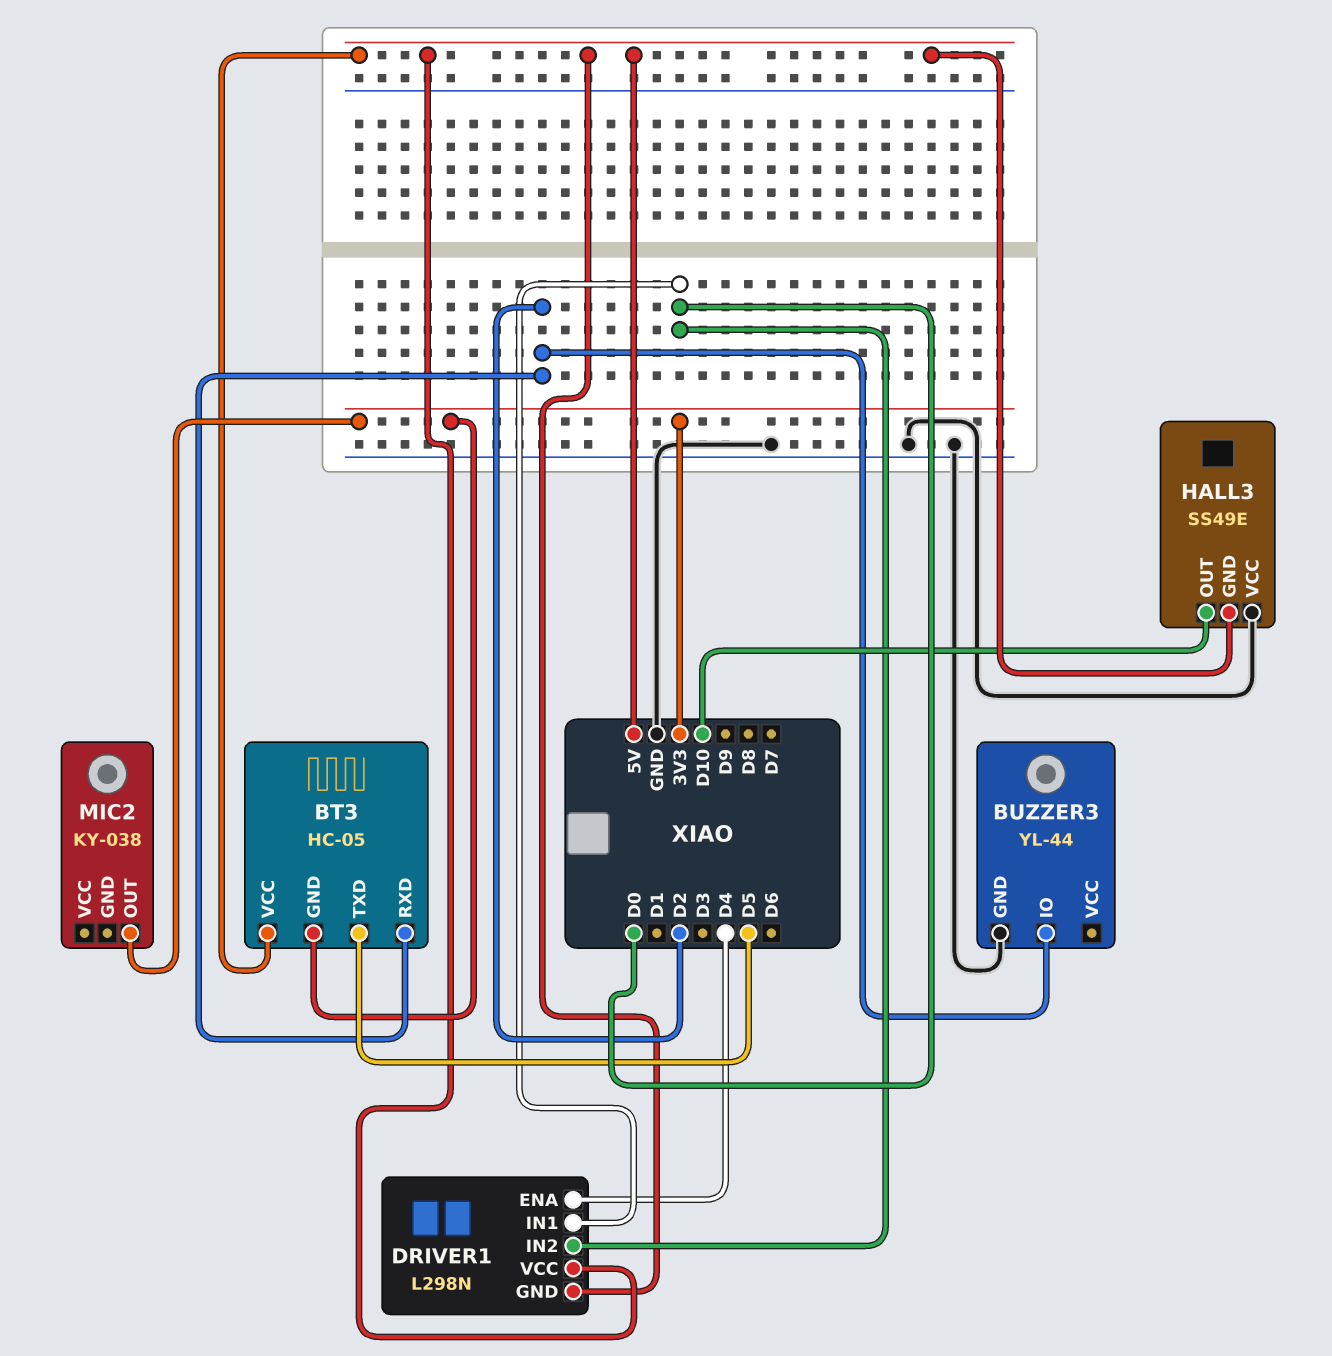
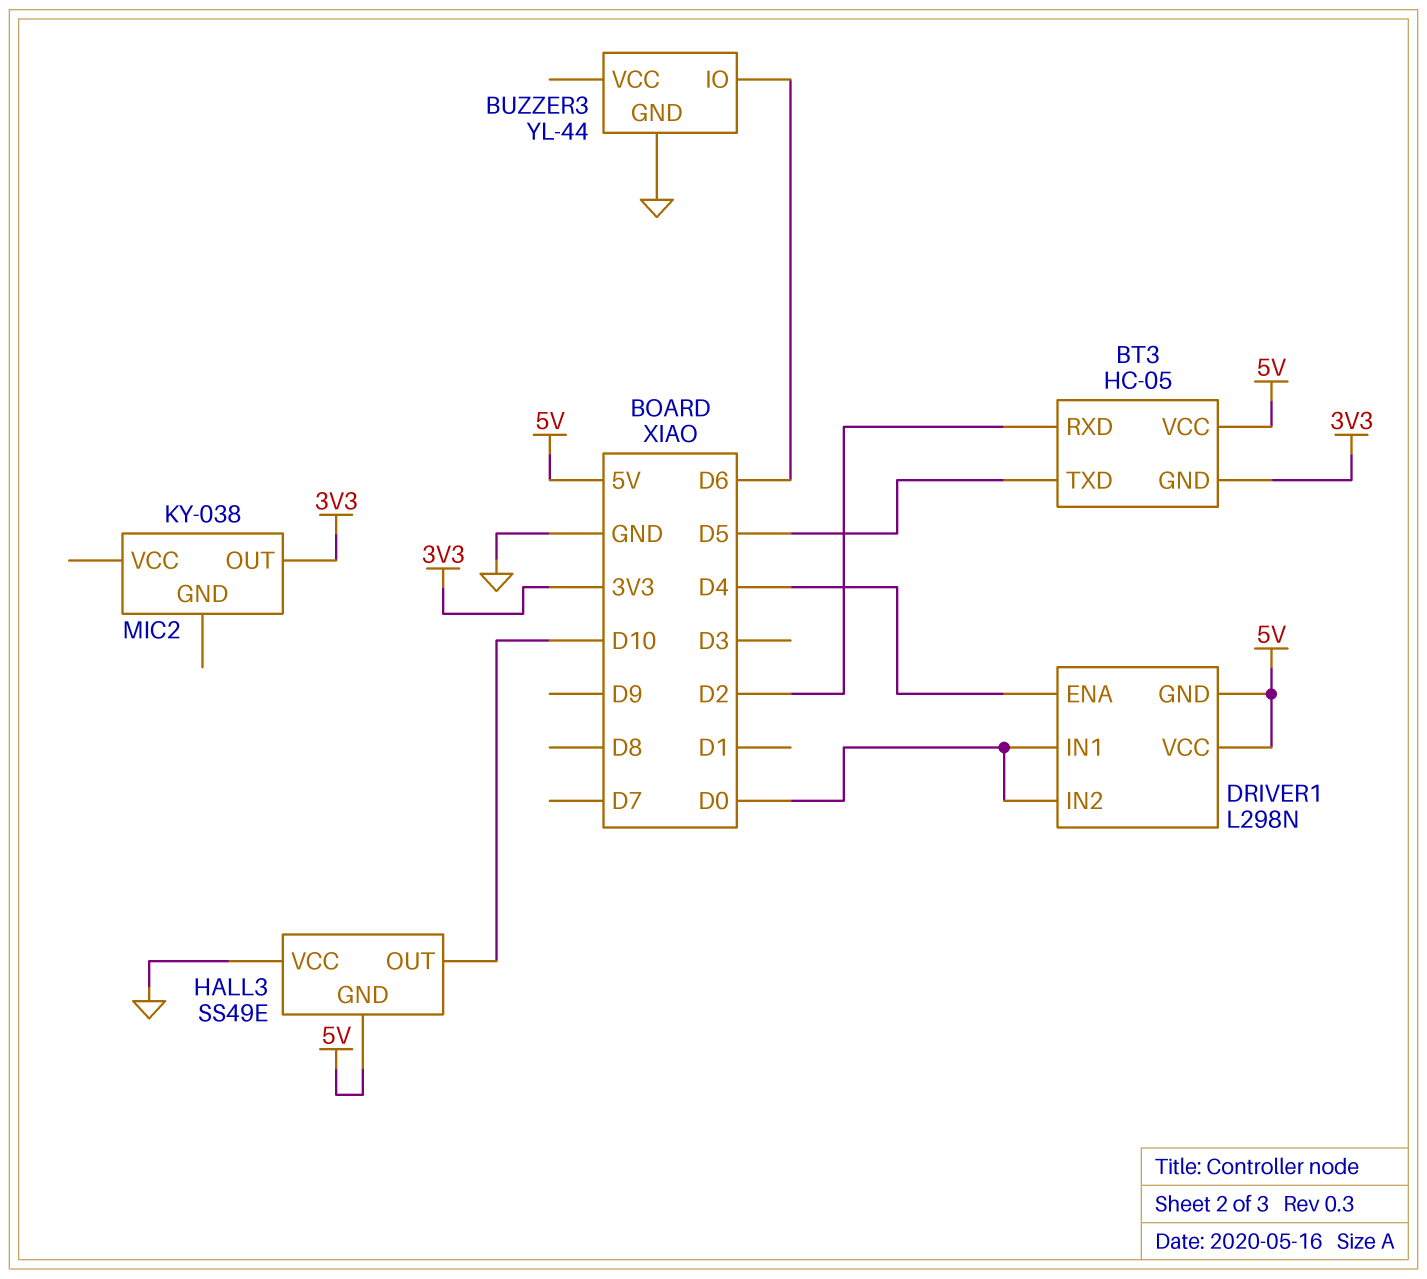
BUZZER3 pin IO: D2 -> D6

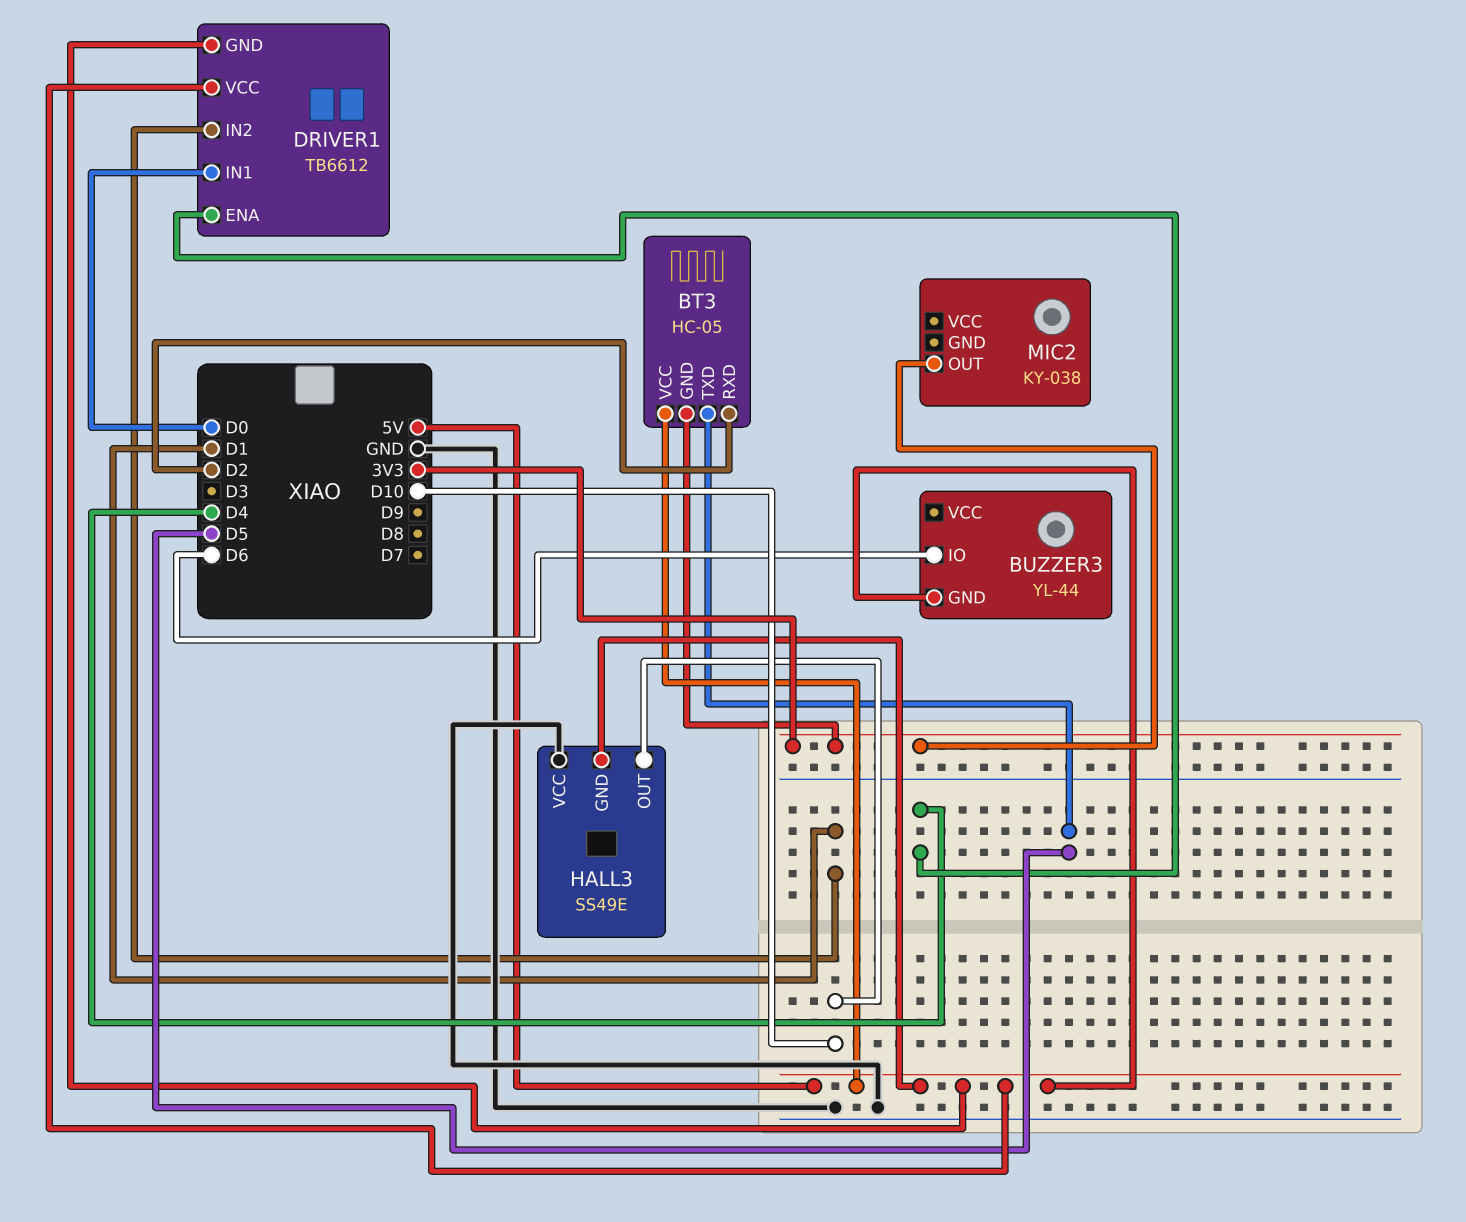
BUZZER3 pin GND: GND -> 5V
DRIVER1: L298N -> TB6612
DRIVER1 pin IN2: D0 -> D1

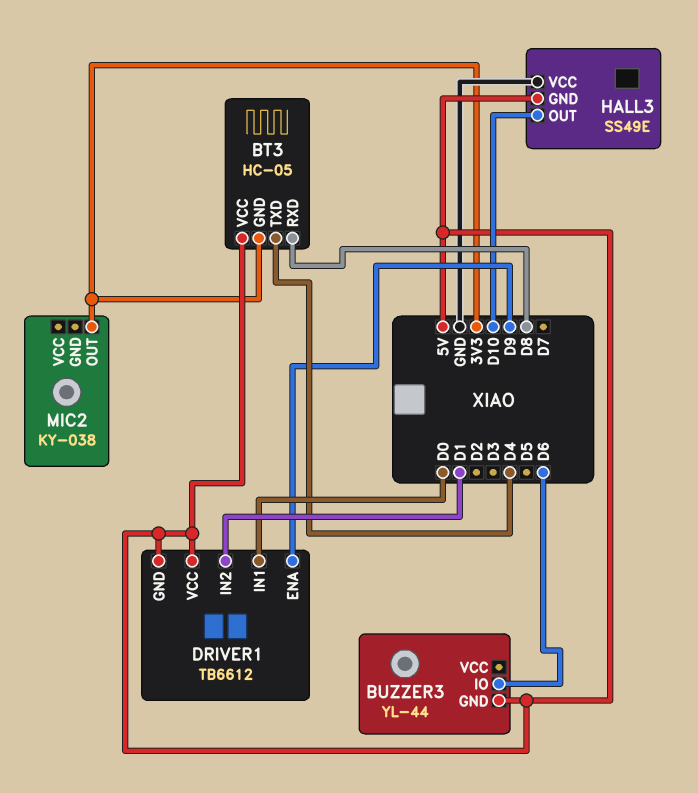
BT3 pin RXD: D2 -> D8
BT3 pin TXD: D5 -> D4
DRIVER1 pin ENA: D4 -> D9

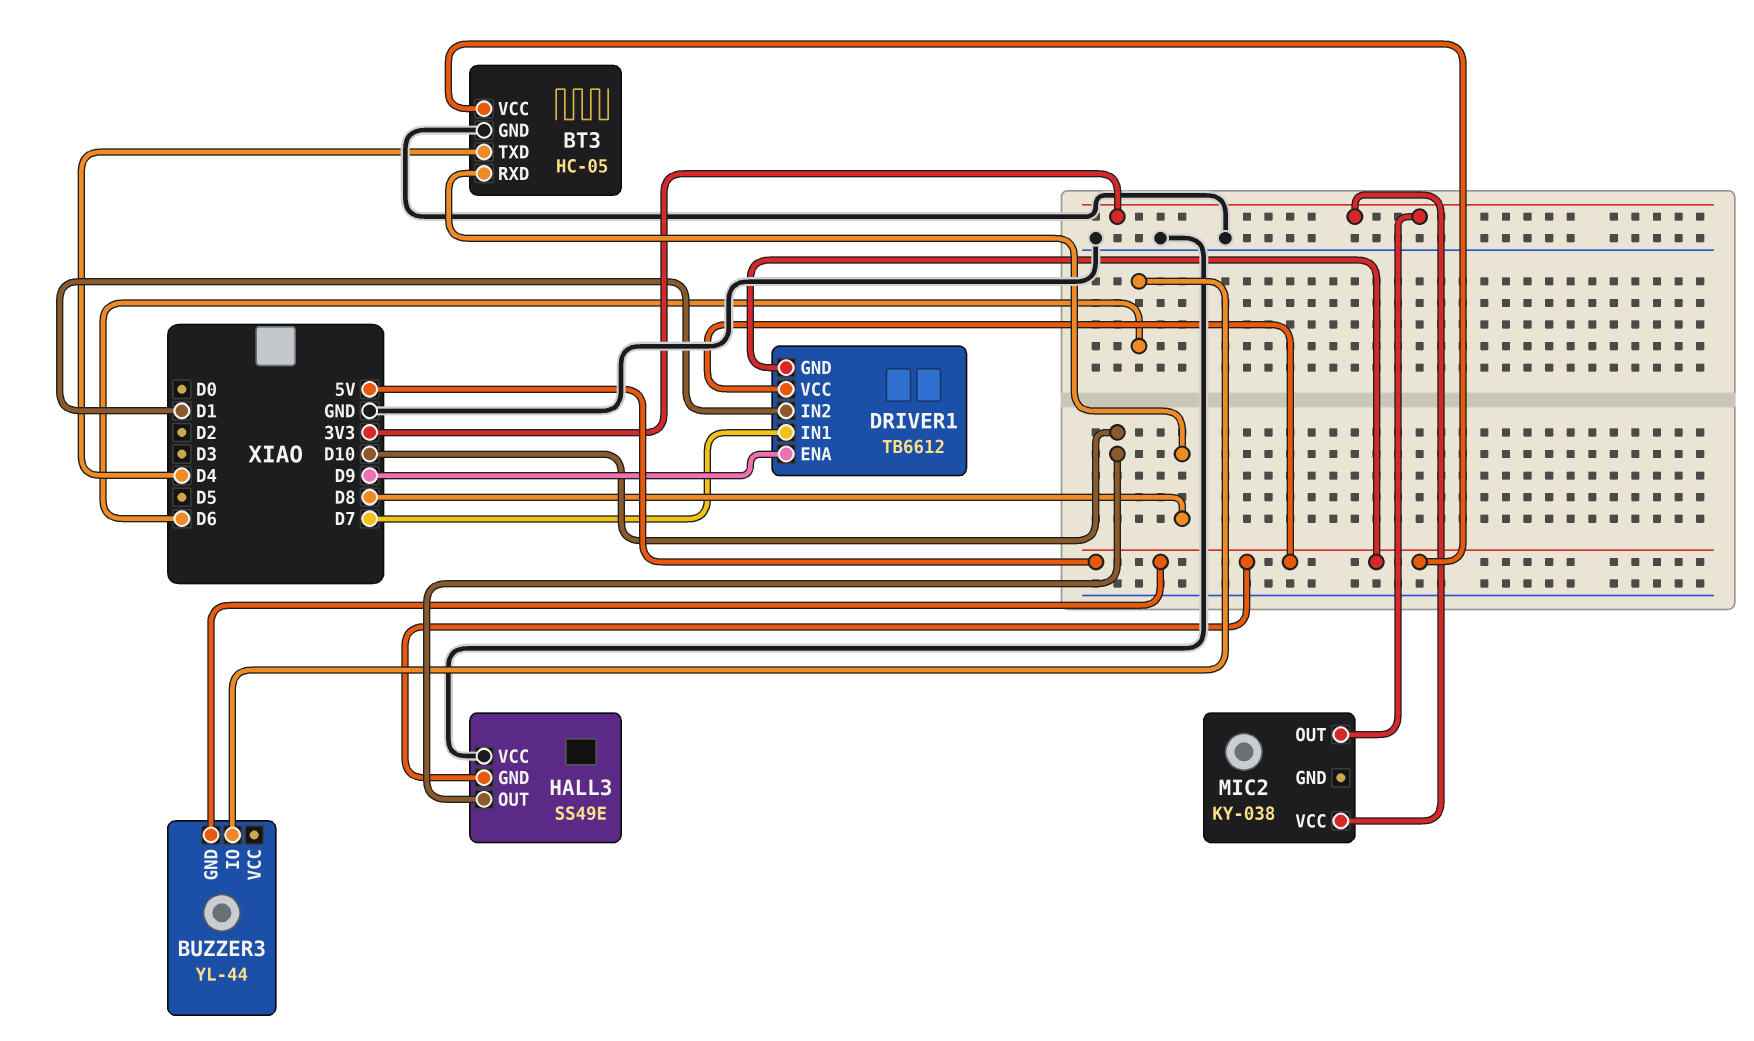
BT3 pin GND: 3V3 -> GND
DRIVER1 pin IN1: D0 -> D7
MIC2 pin VCC: none -> 3V3

